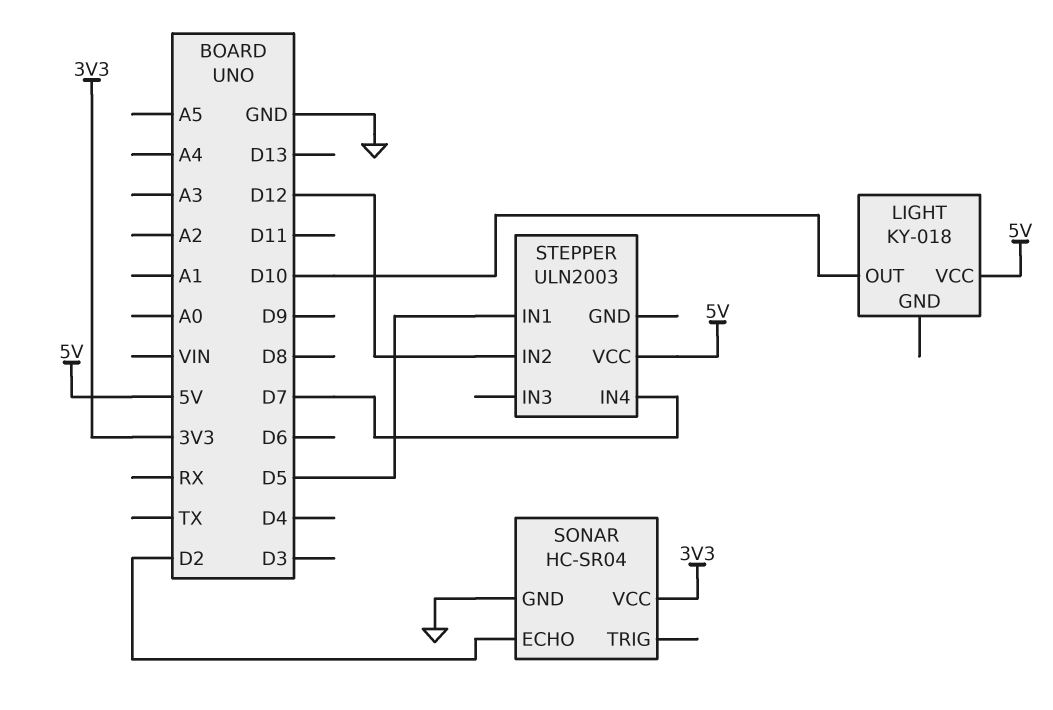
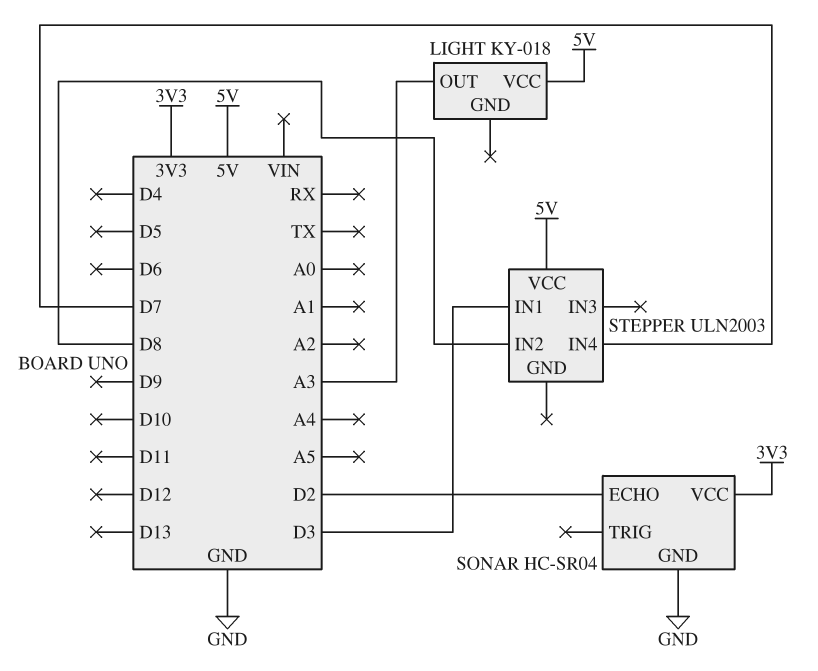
LIGHT pin OUT: D10 -> A3
STEPPER pin IN1: D5 -> D3
STEPPER pin IN2: D12 -> D8

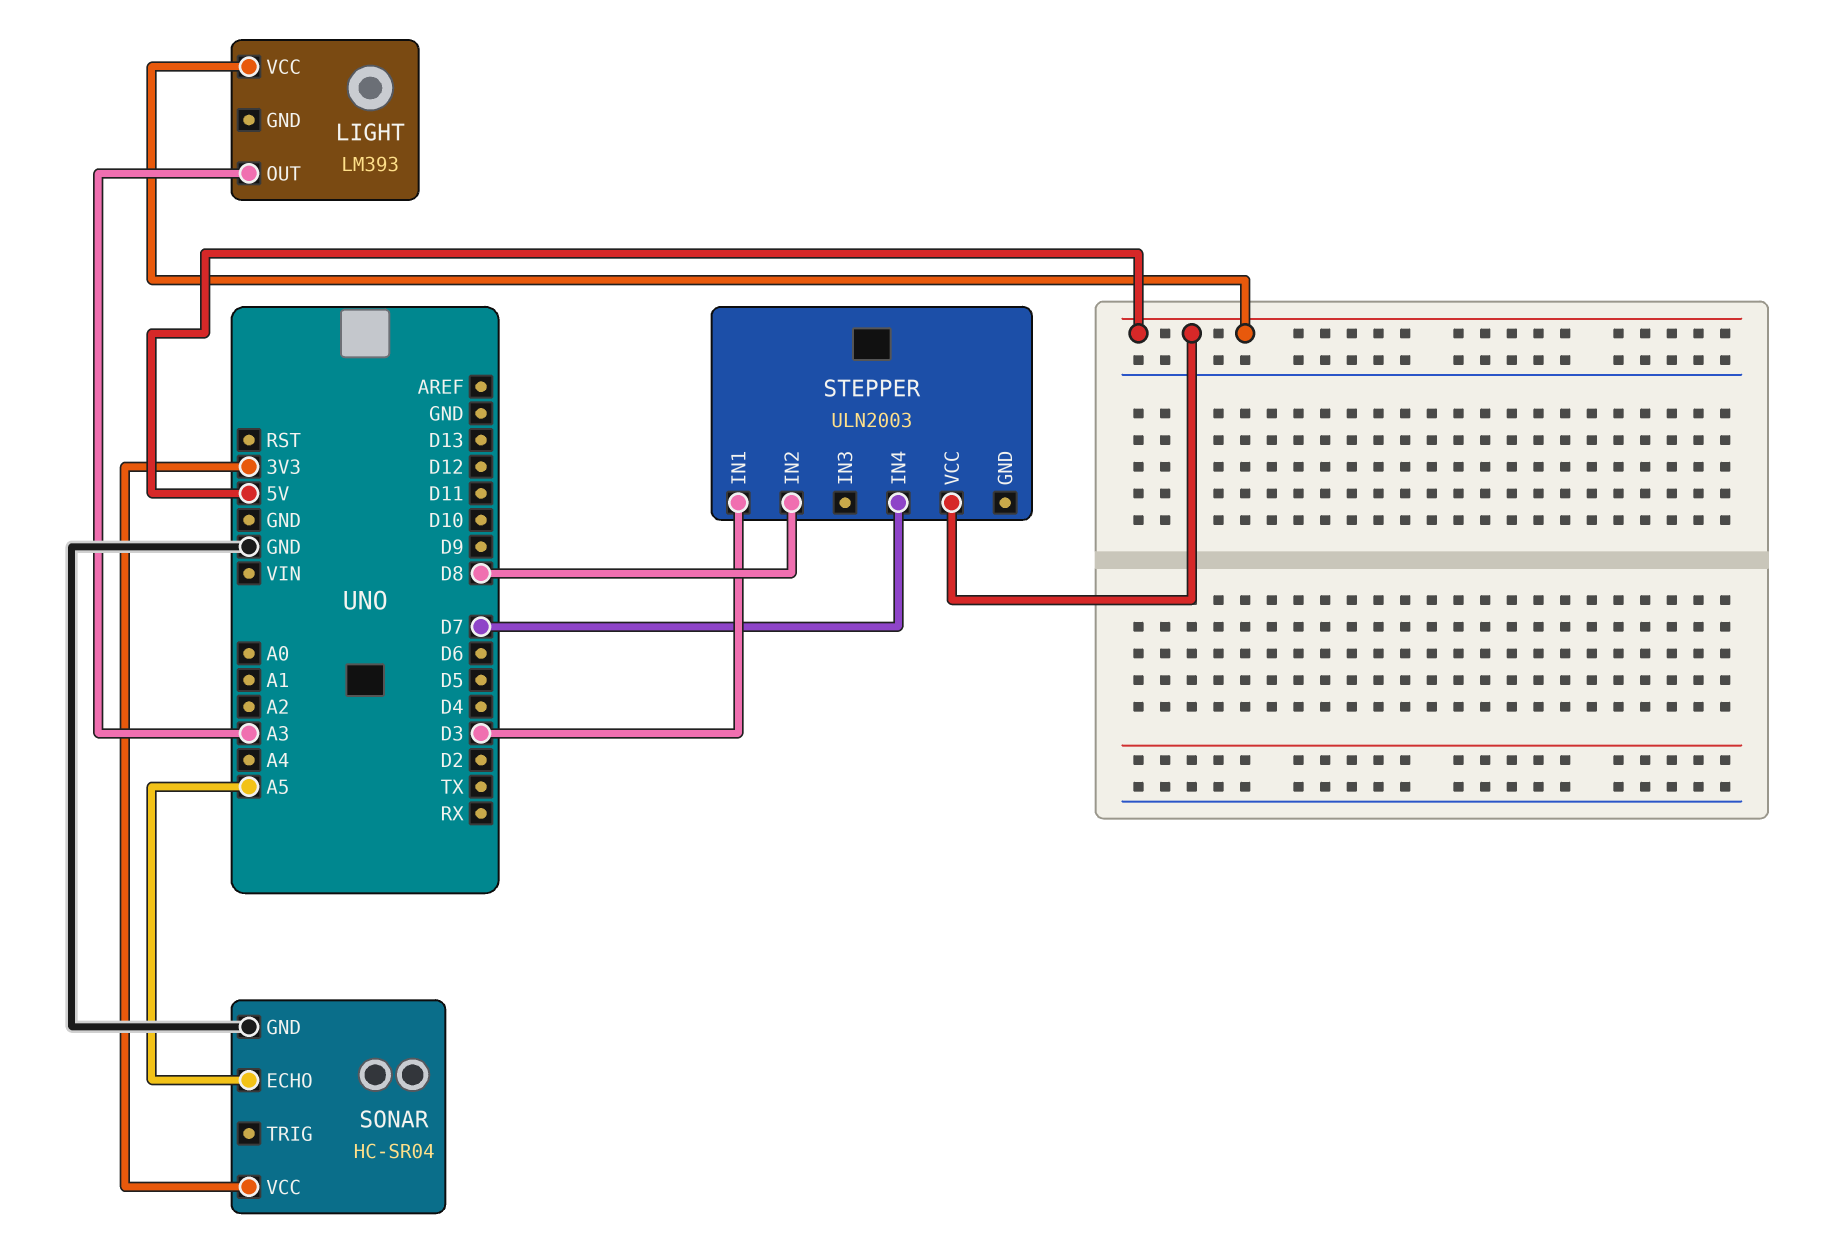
LIGHT: KY-018 -> LM393
SONAR pin ECHO: D2 -> A5

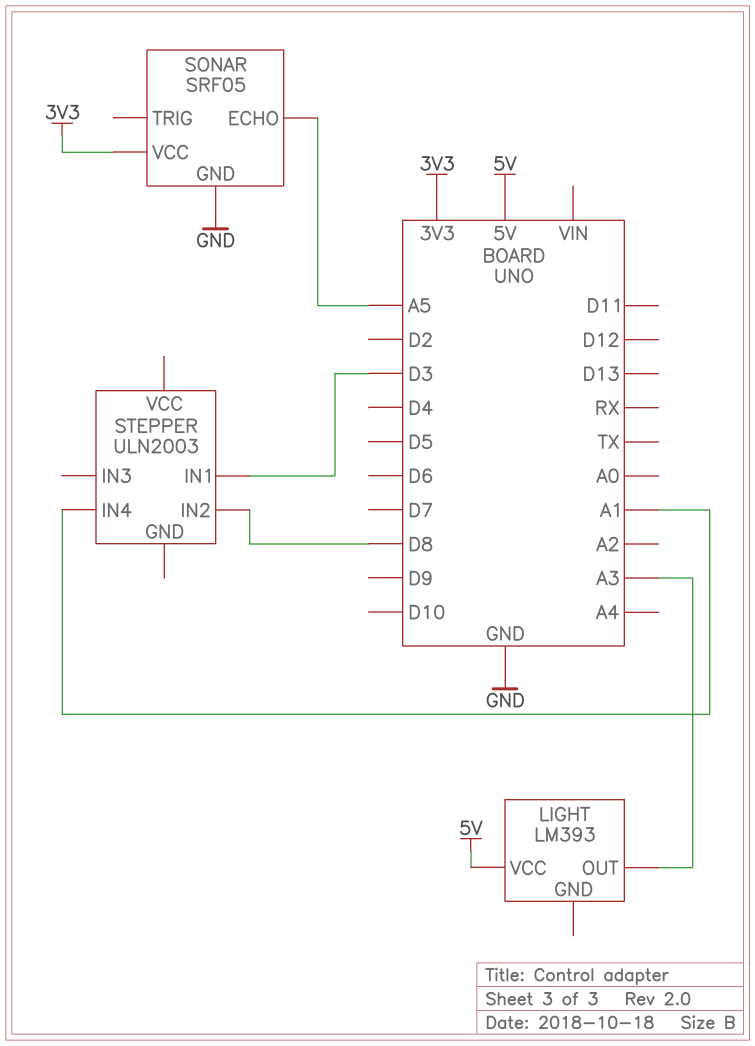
SONAR: HC-SR04 -> SRF05
STEPPER pin IN4: D7 -> A1
STEPPER pin VCC: 5V -> none

